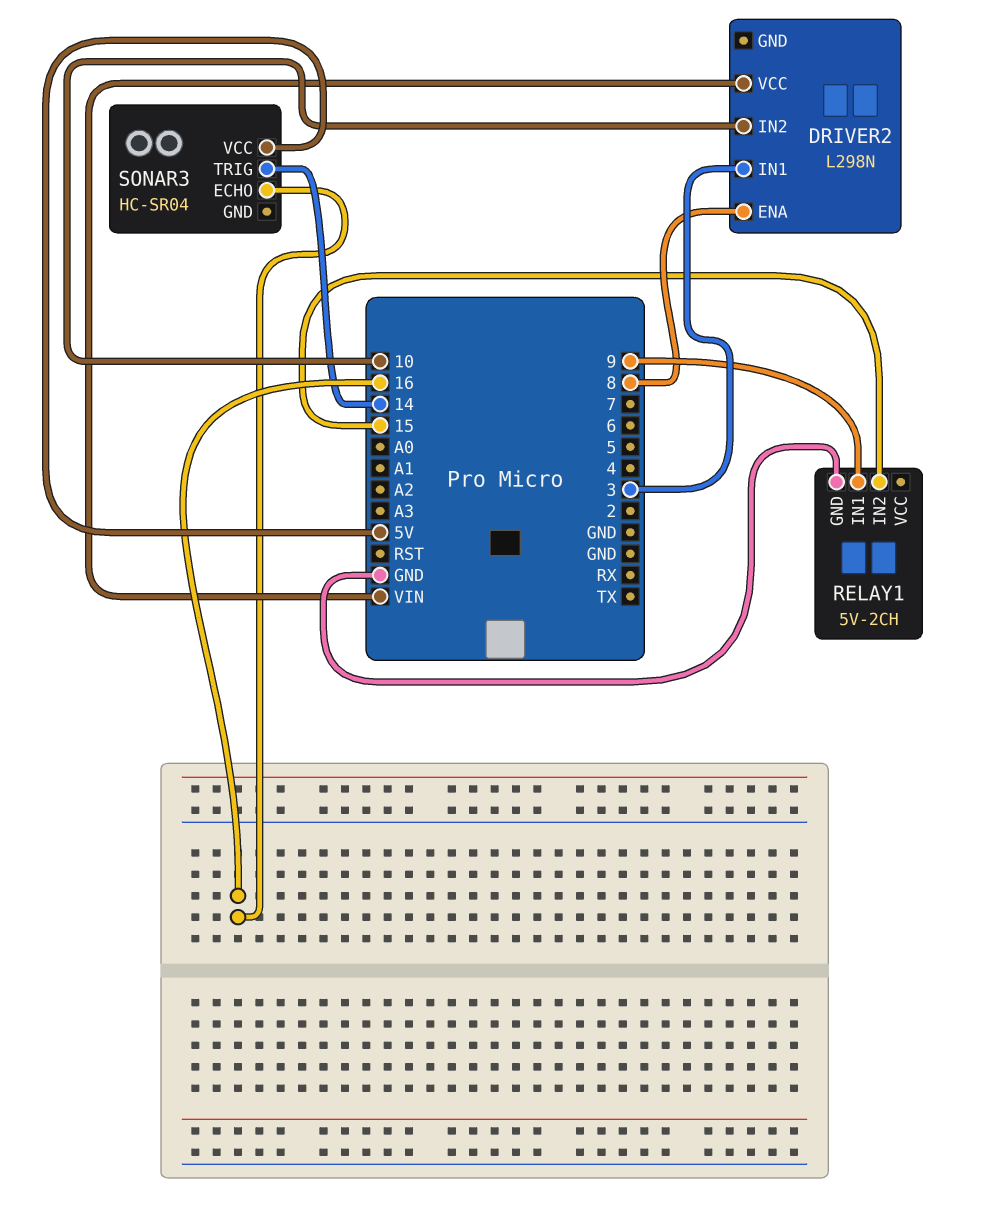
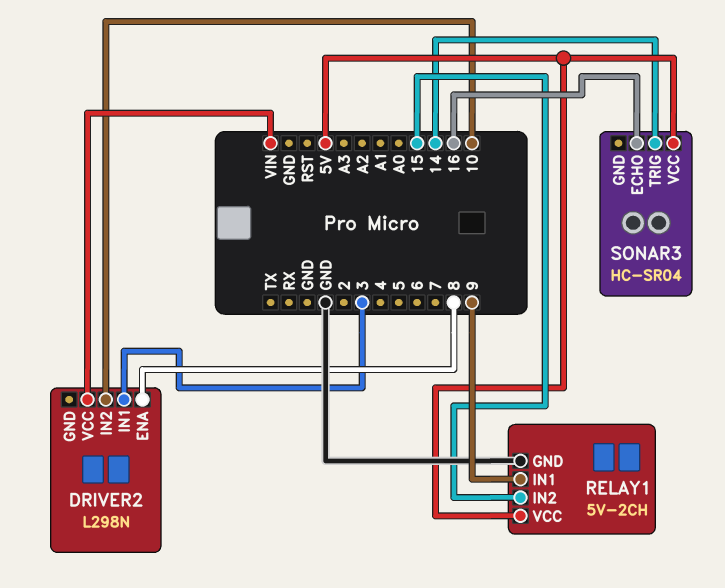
RELAY1 pin VCC: none -> 5V

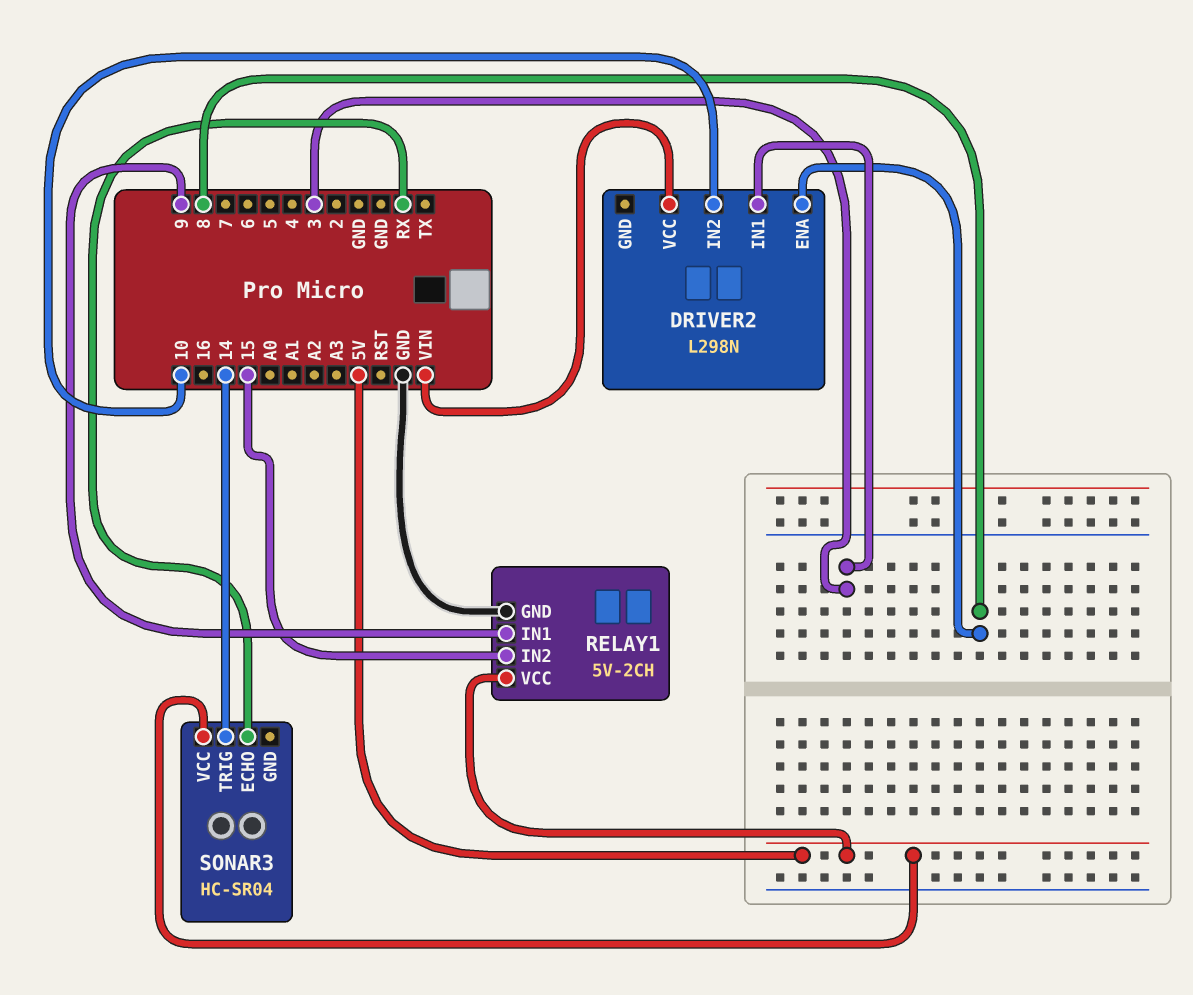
SONAR3 pin ECHO: 16 -> RX

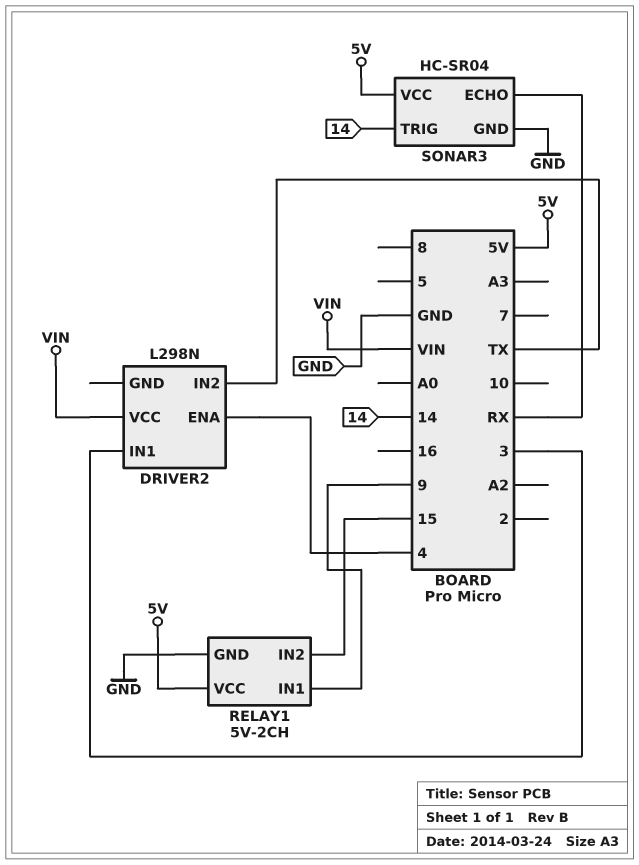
DRIVER2 pin ENA: 8 -> 4
DRIVER2 pin IN2: 10 -> TX
SONAR3 pin GND: none -> GND

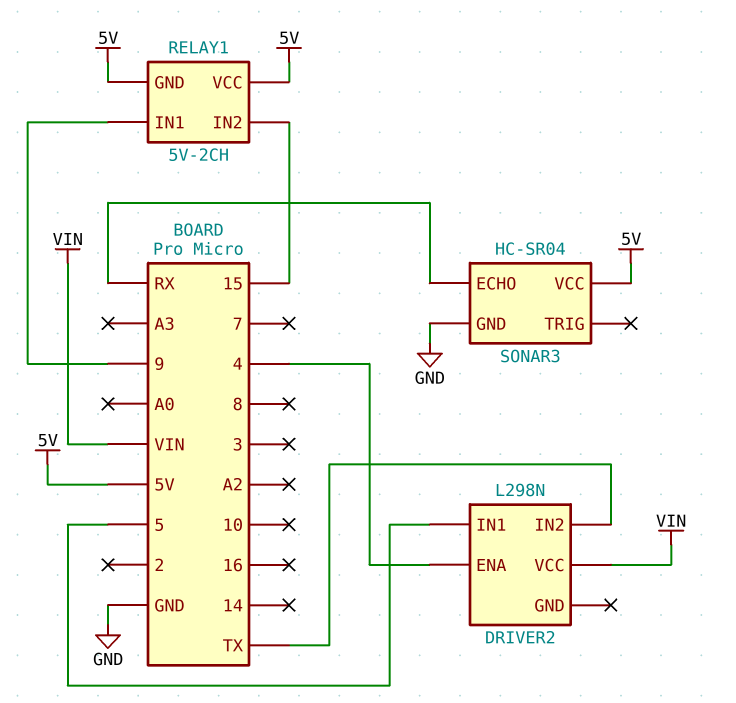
DRIVER2 pin IN1: 3 -> 5
RELAY1 pin GND: GND -> 5V
SONAR3 pin TRIG: 14 -> none

